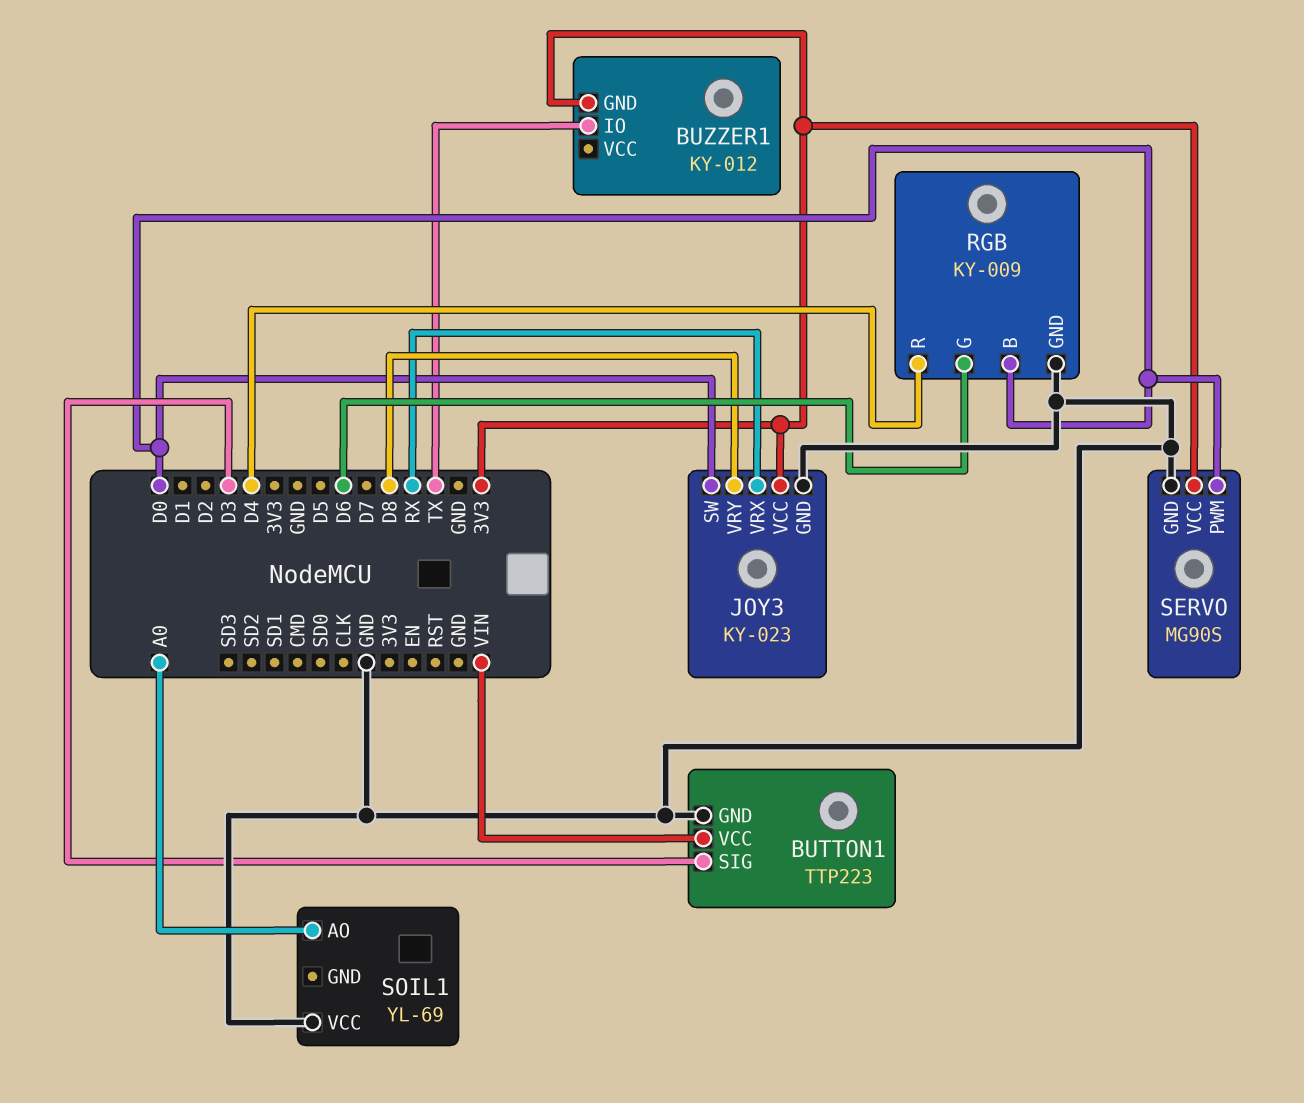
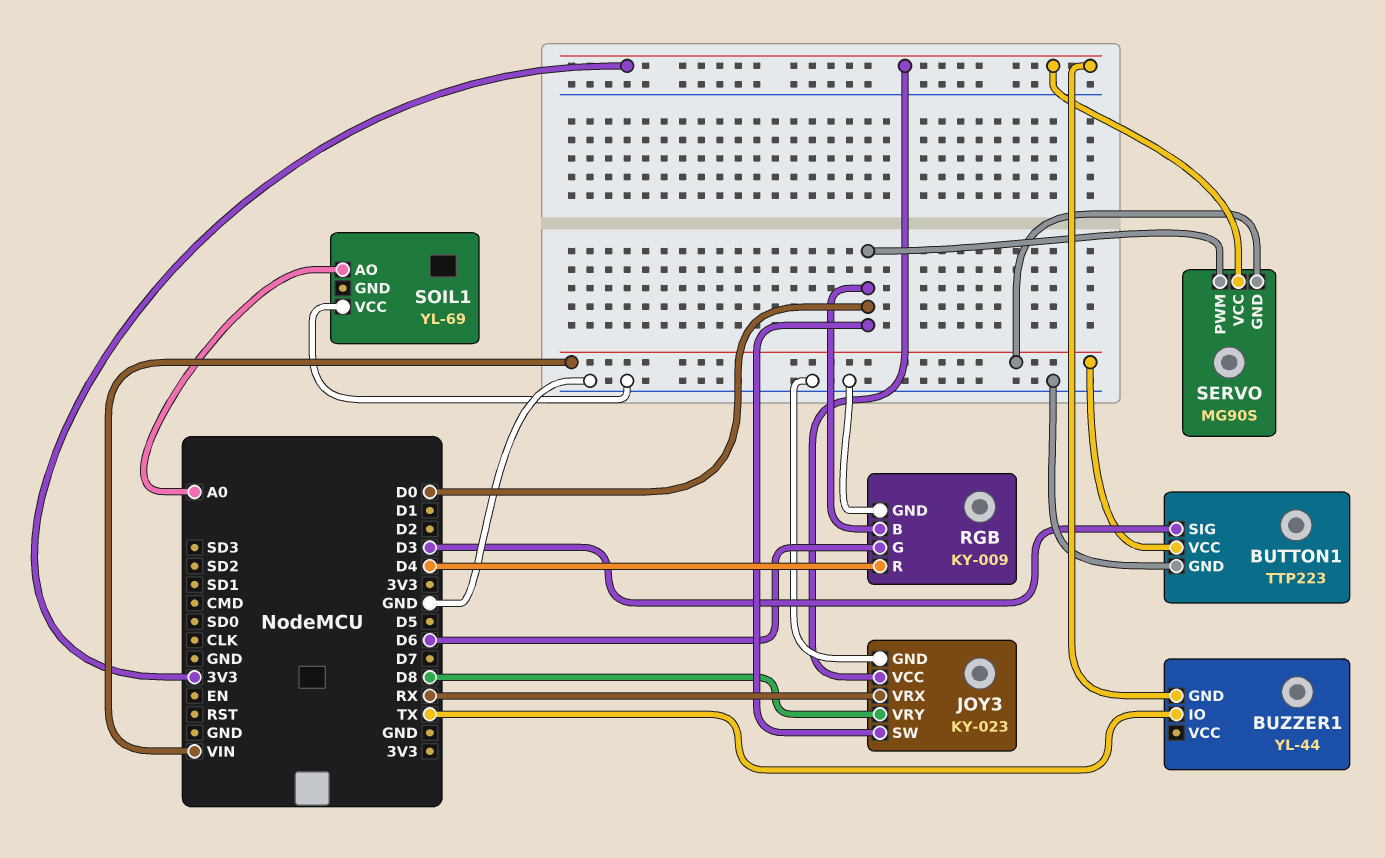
BUZZER1: KY-012 -> YL-44
SERVO pin GND: GND -> VIN

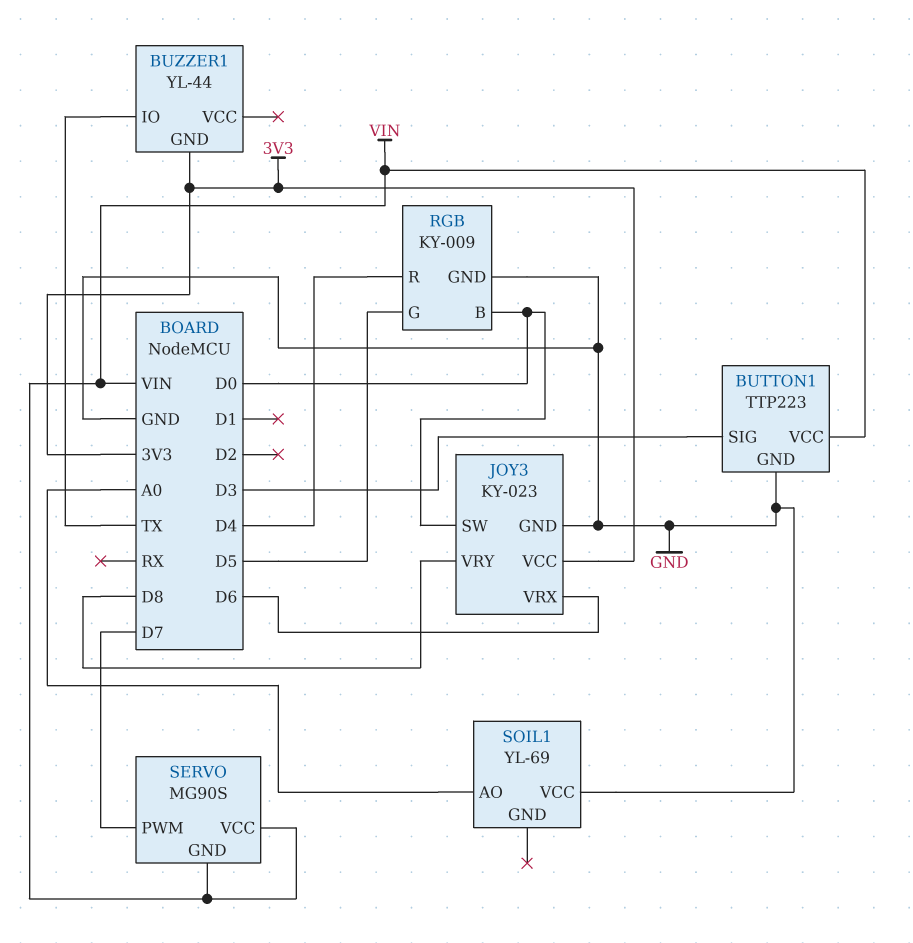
JOY3 pin VRX: RX -> D6
RGB pin G: D6 -> D5
SERVO pin PWM: D0 -> D7
SERVO pin VCC: 3V3 -> VIN

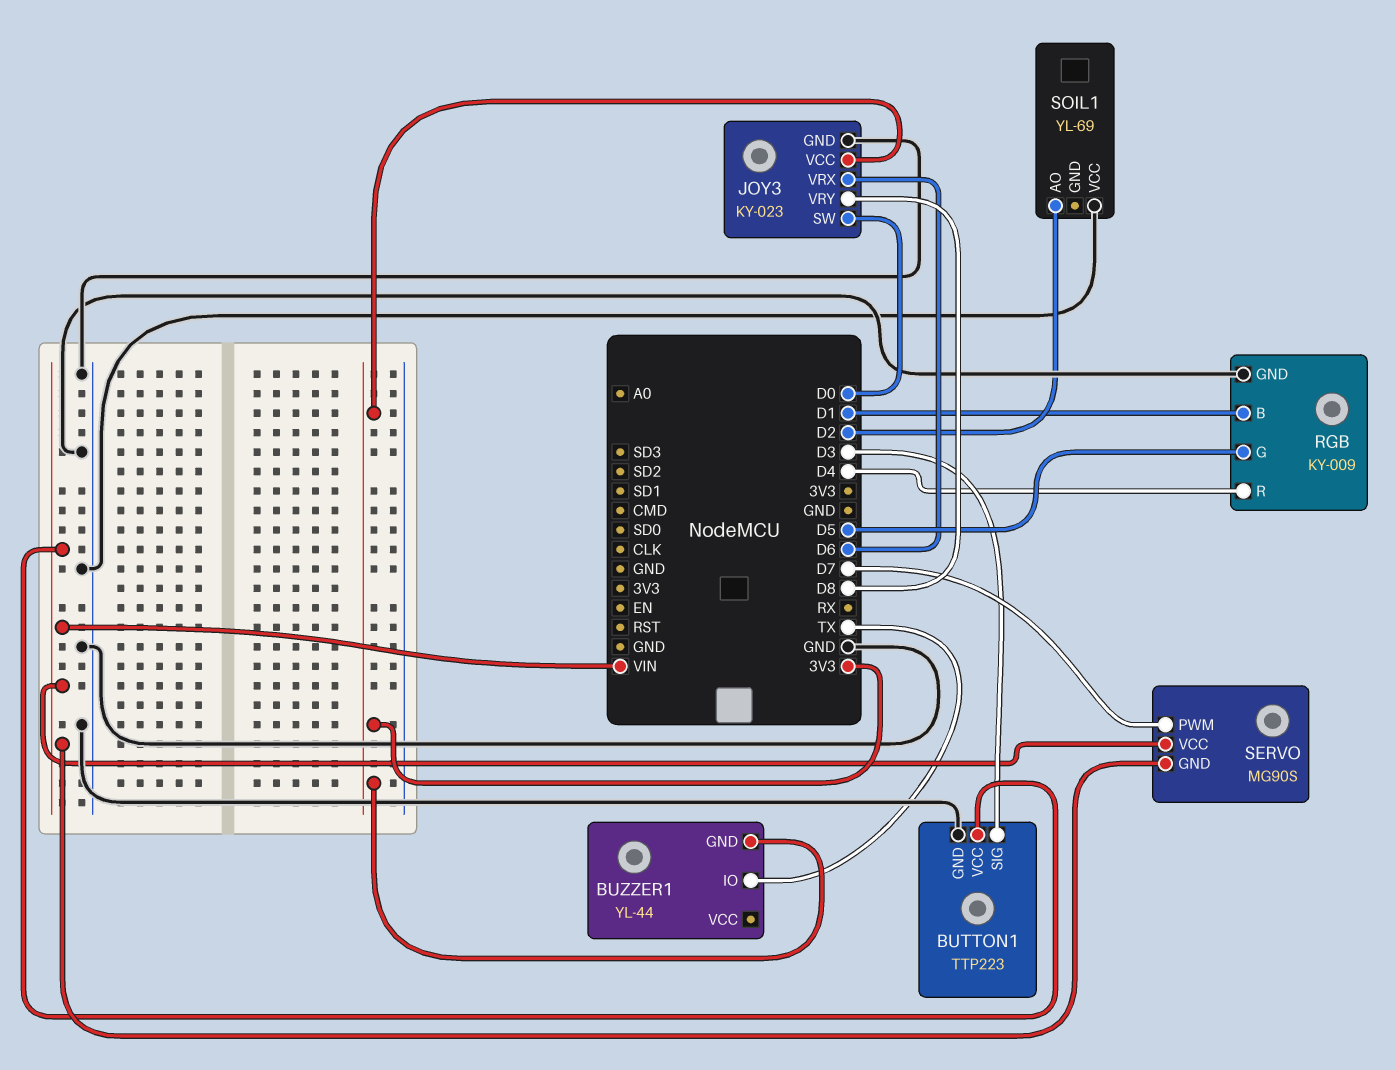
RGB pin B: D0 -> D1
SOIL1 pin AO: A0 -> D2

